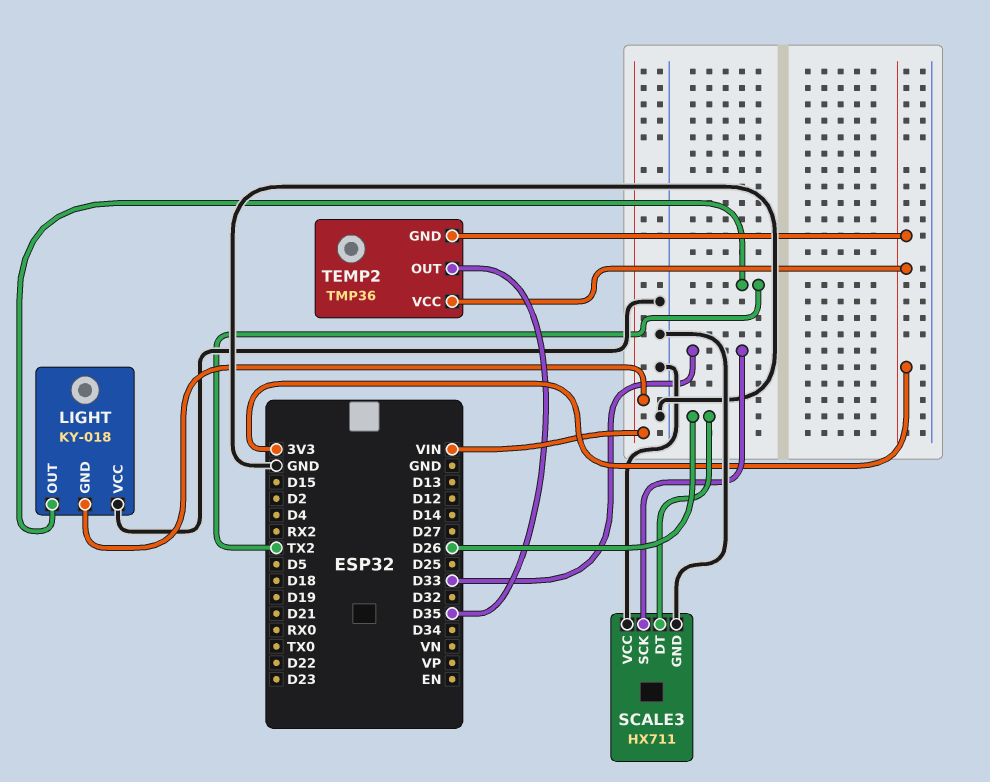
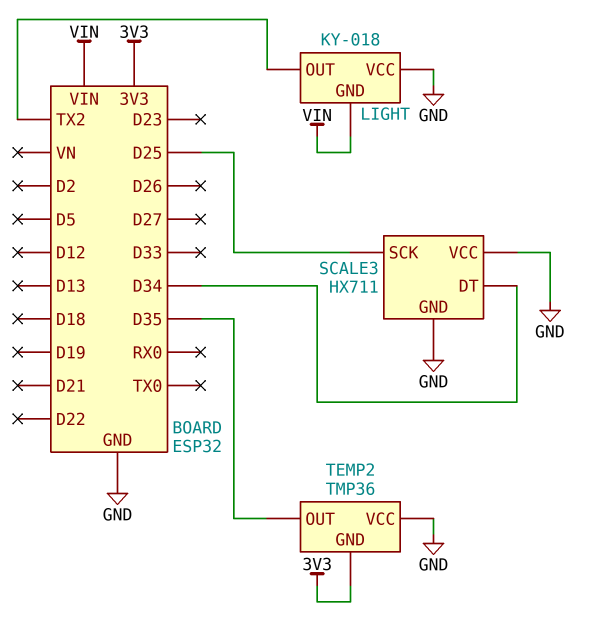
SCALE3 pin DT: D26 -> D34
SCALE3 pin SCK: D33 -> D25
TEMP2 pin VCC: 3V3 -> GND

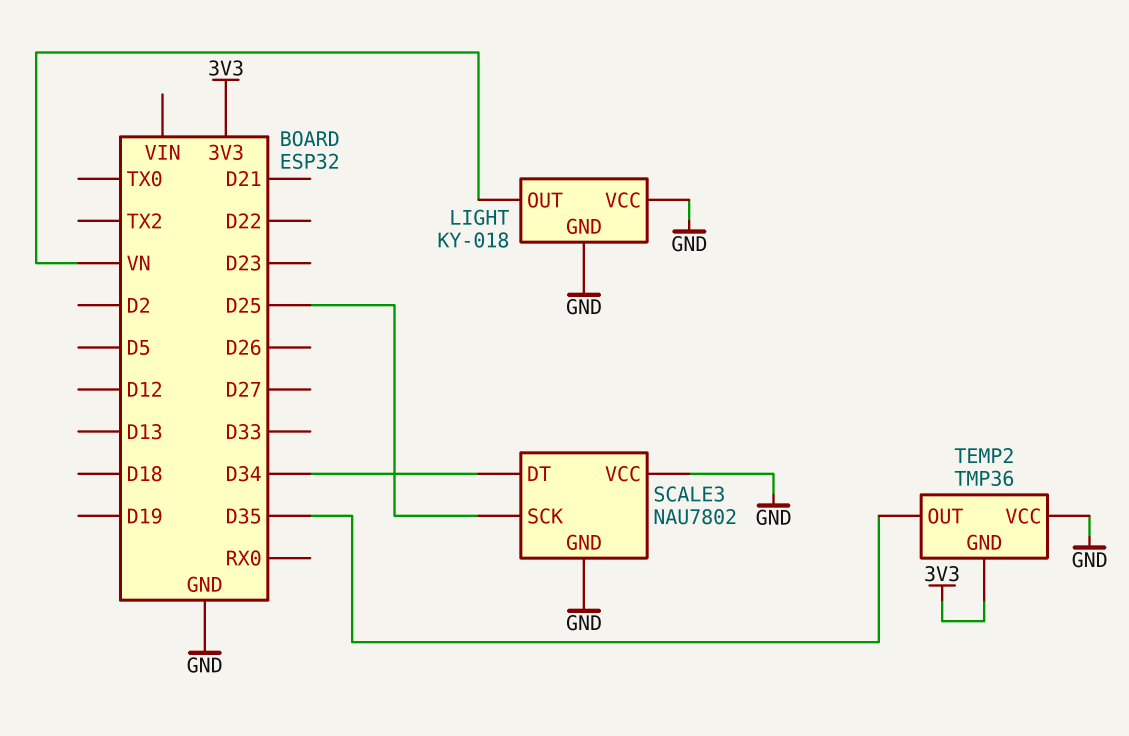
LIGHT pin GND: VIN -> GND
LIGHT pin OUT: TX2 -> VN
SCALE3: HX711 -> NAU7802

